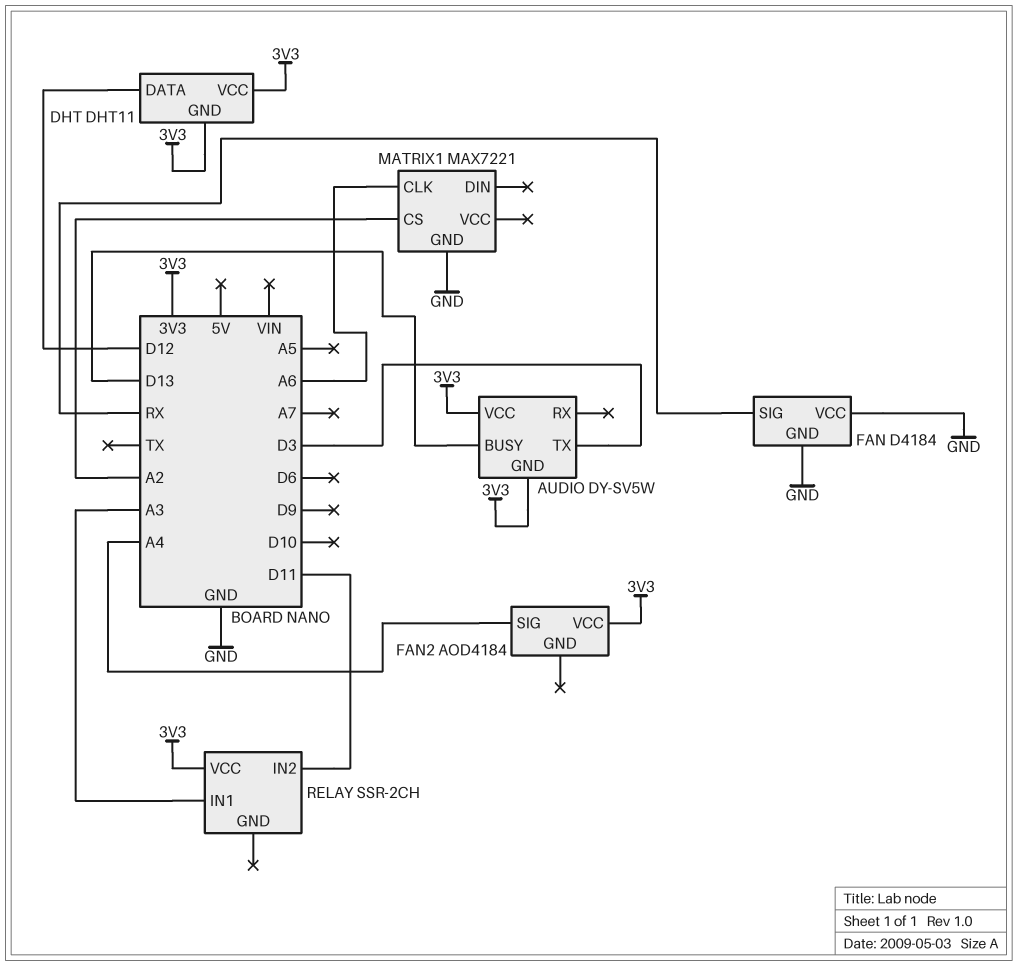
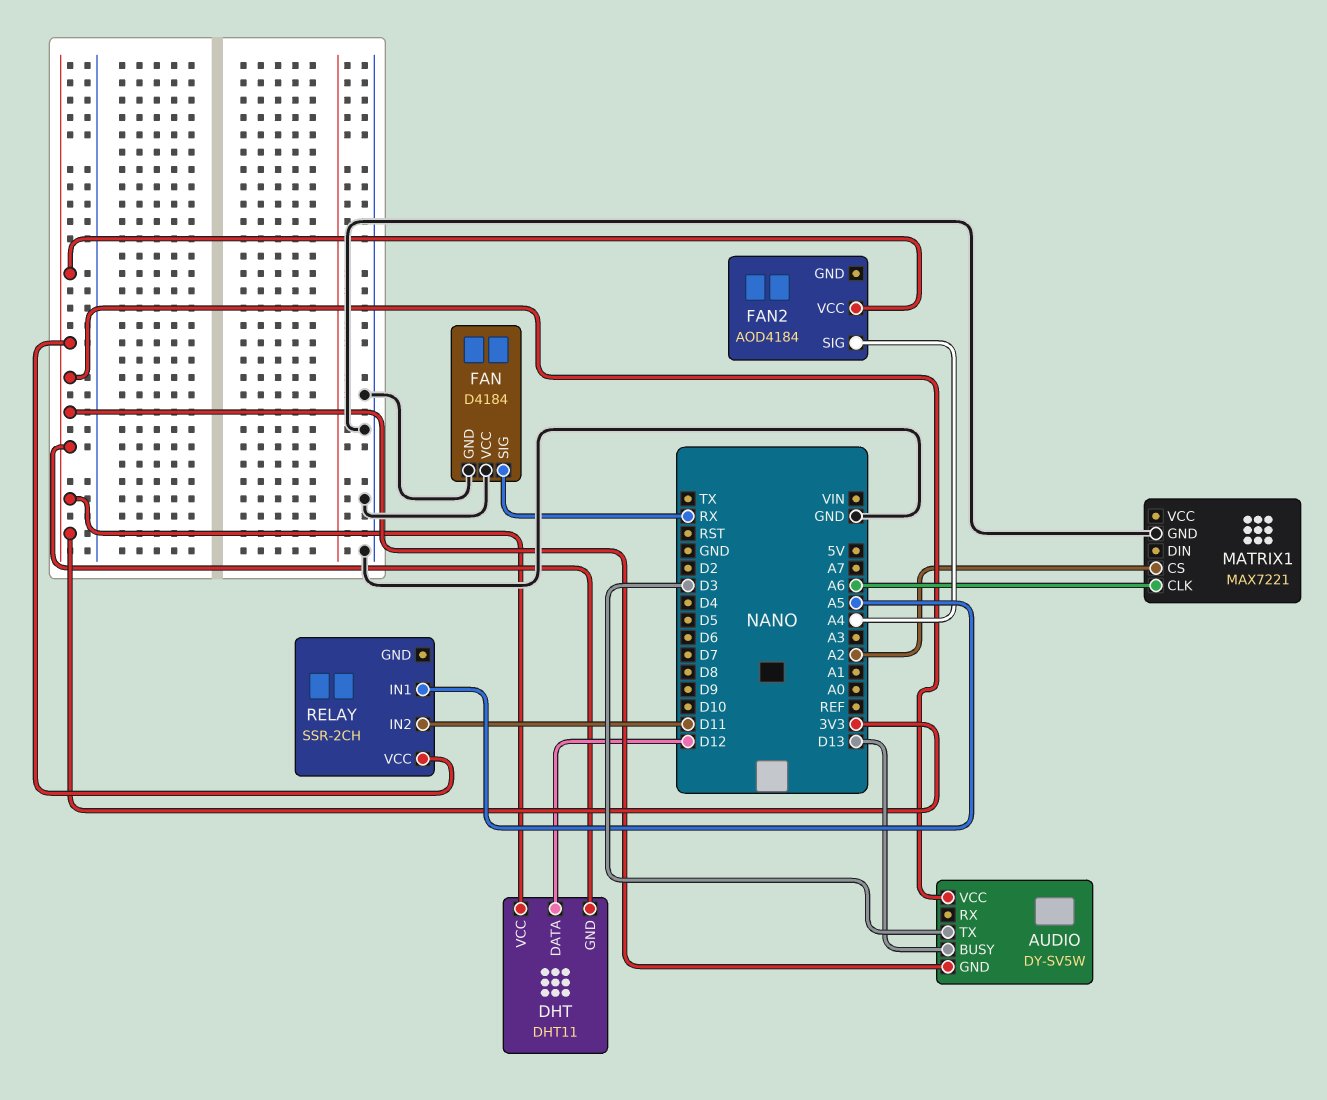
RELAY pin IN1: A3 -> A5

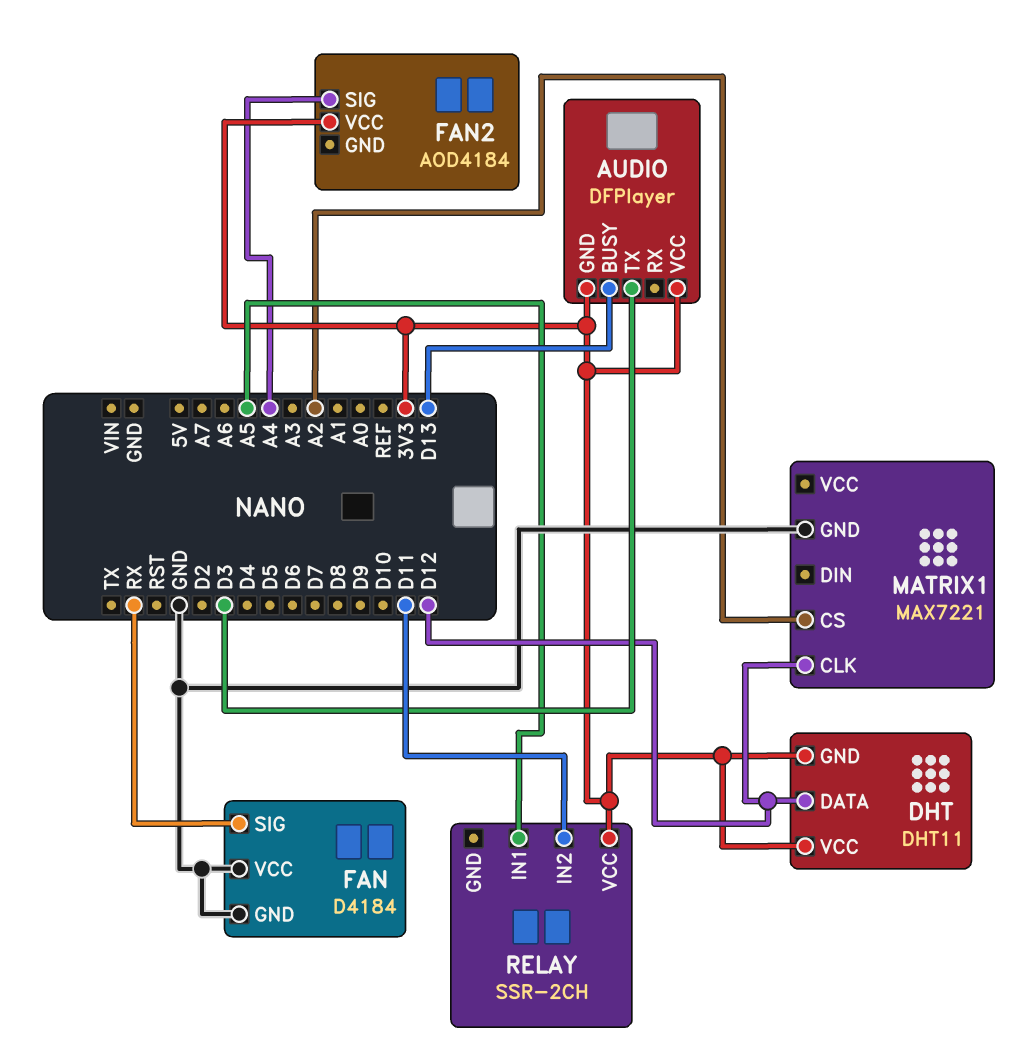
AUDIO: DY-SV5W -> DFPlayer
MATRIX1 pin CLK: A6 -> D12

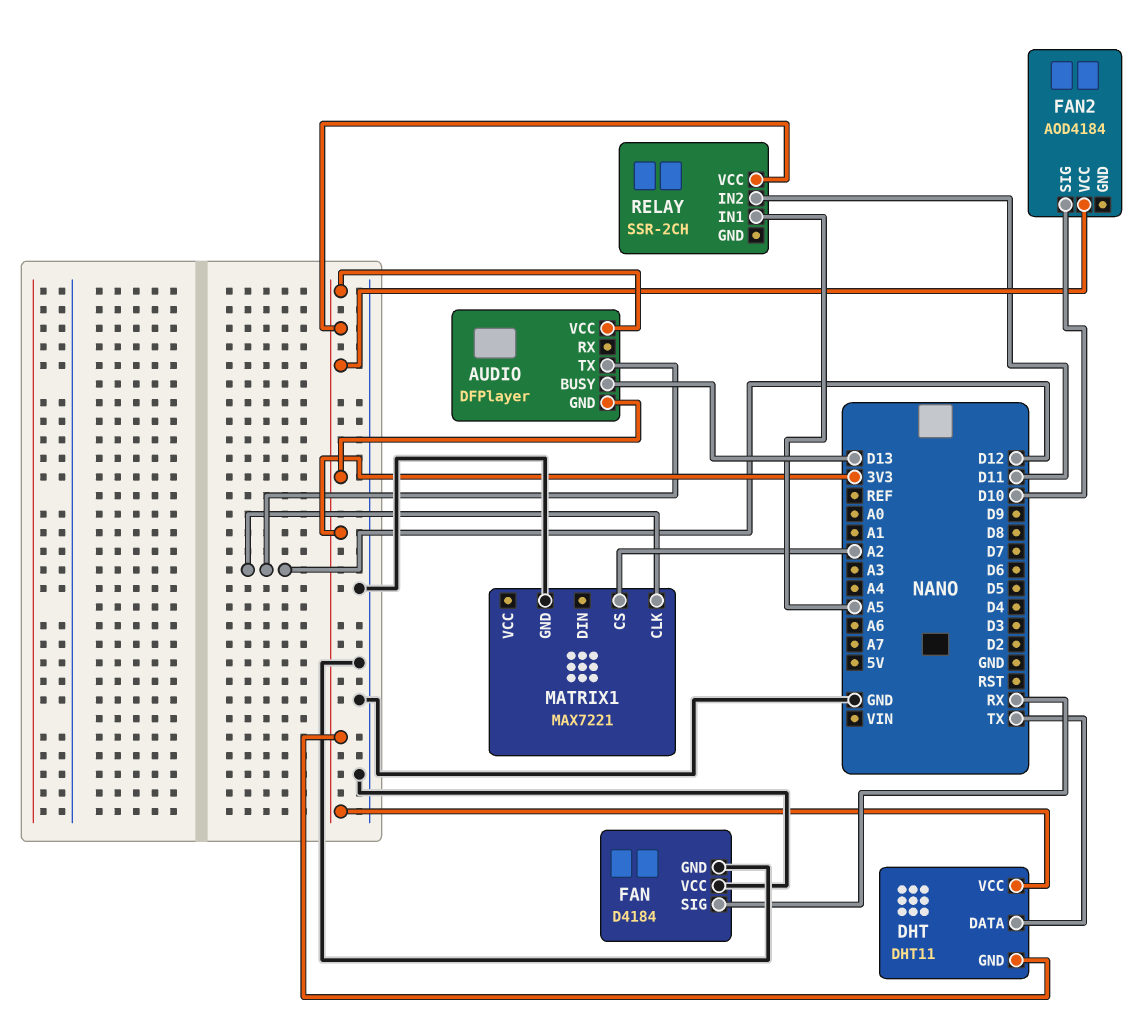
AUDIO pin TX: D3 -> D12
DHT pin DATA: D12 -> TX
FAN2 pin SIG: A4 -> D10

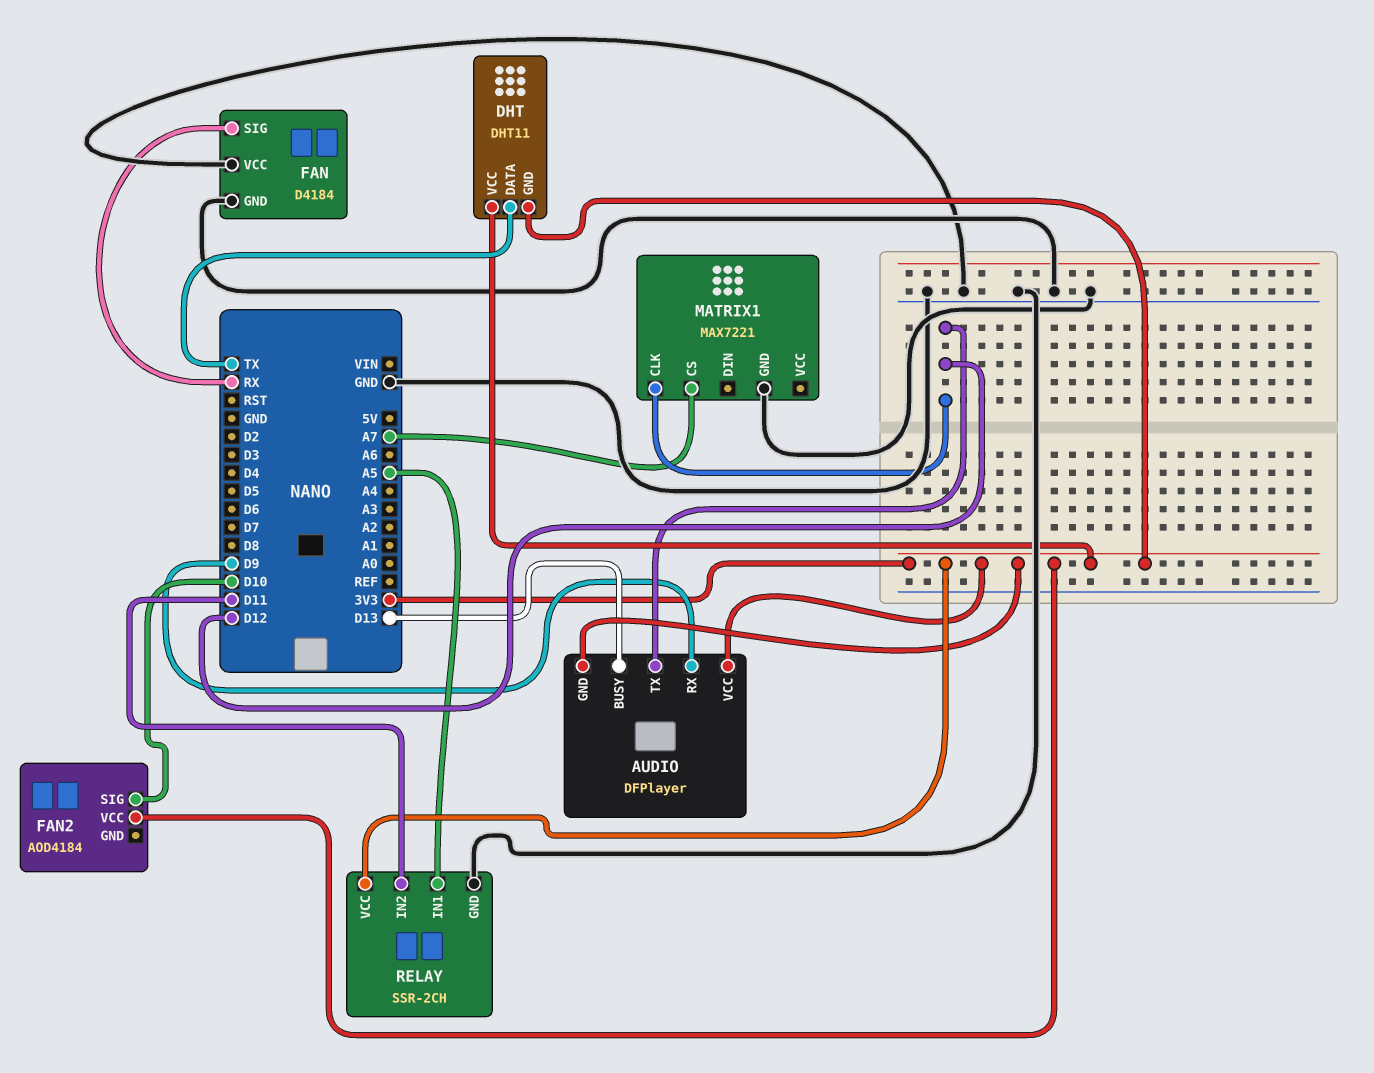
AUDIO pin RX: none -> D9
MATRIX1 pin CS: A2 -> A7
RELAY pin GND: none -> GND

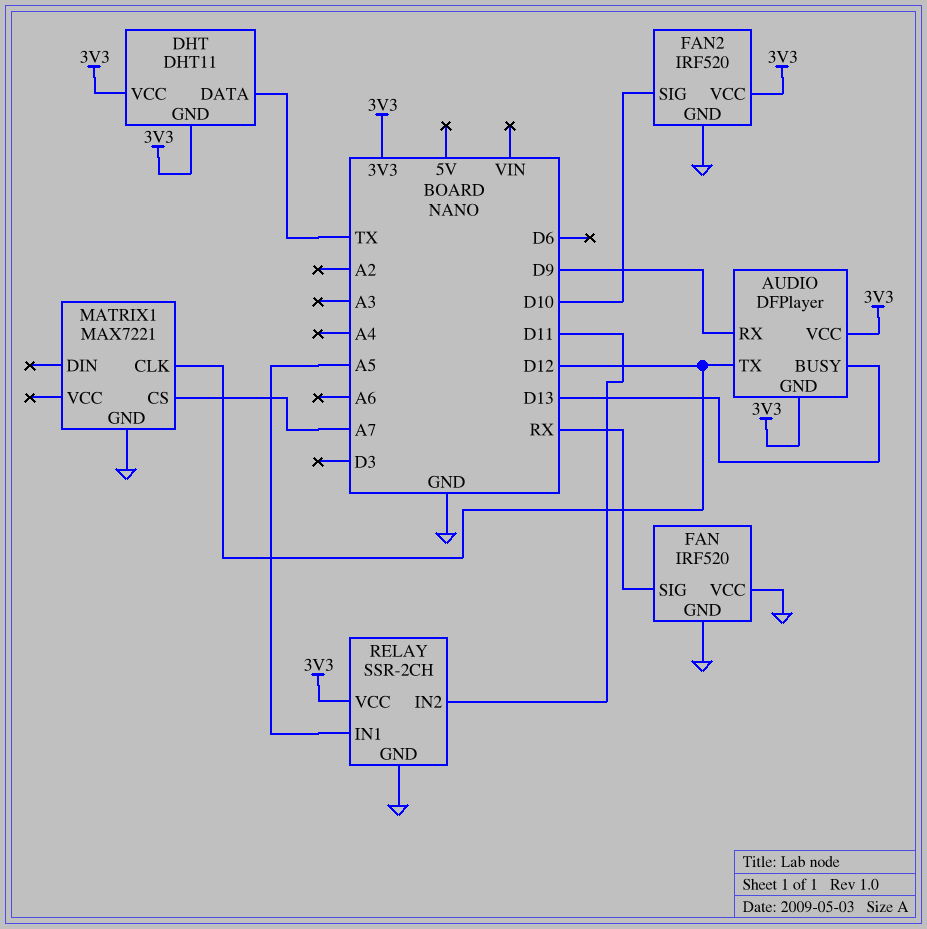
FAN: D4184 -> IRF520
FAN2: AOD4184 -> IRF520
FAN2 pin GND: none -> GND

